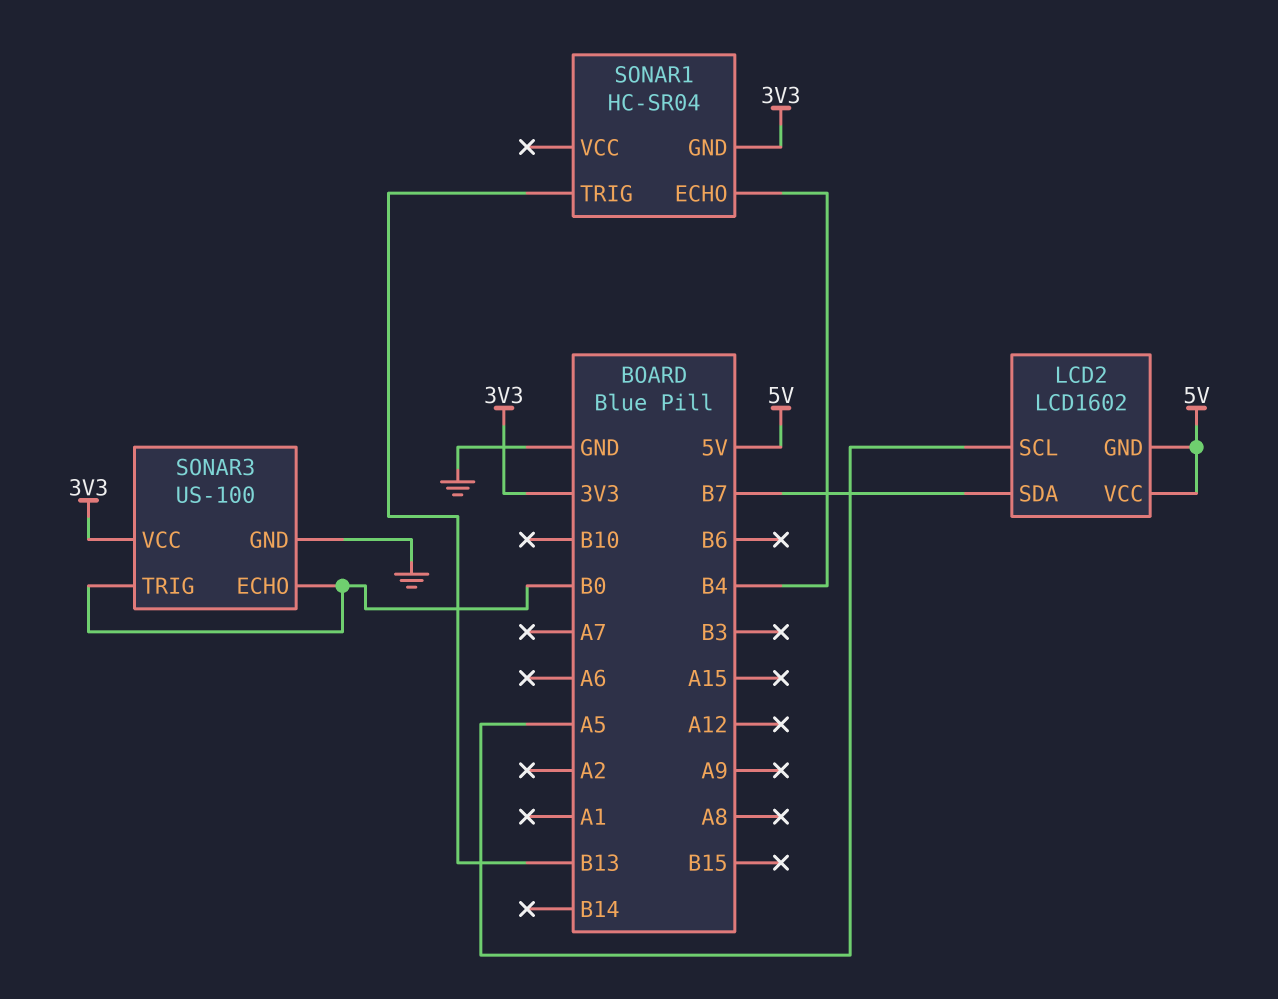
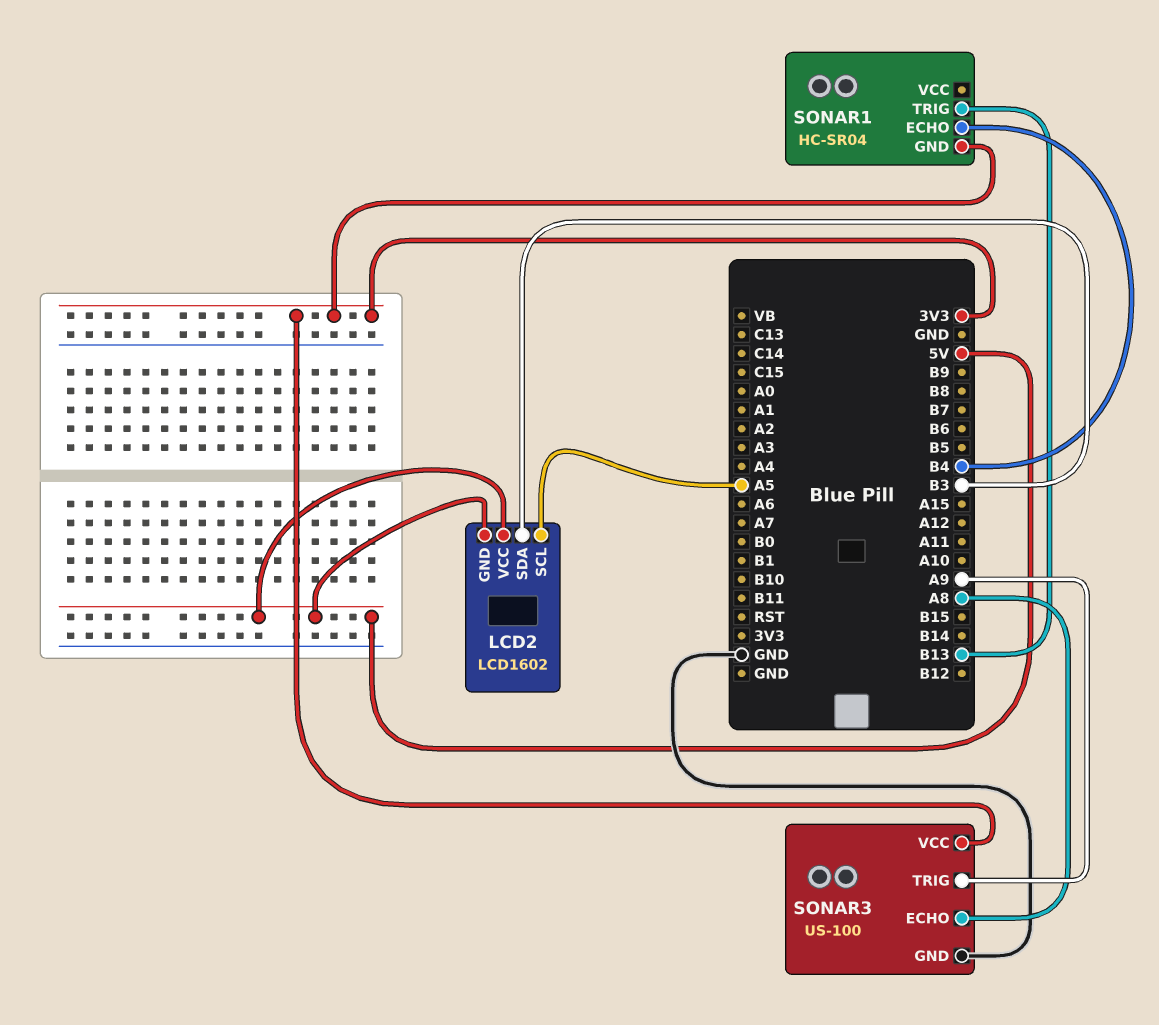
LCD2 pin SDA: B7 -> B3
SONAR3 pin ECHO: B0 -> A8
SONAR3 pin TRIG: B0 -> A9

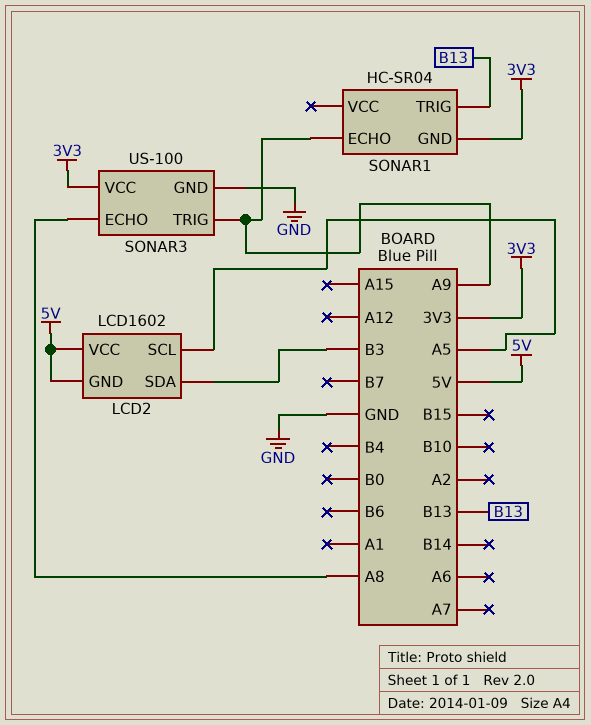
SONAR1 pin ECHO: B4 -> A9

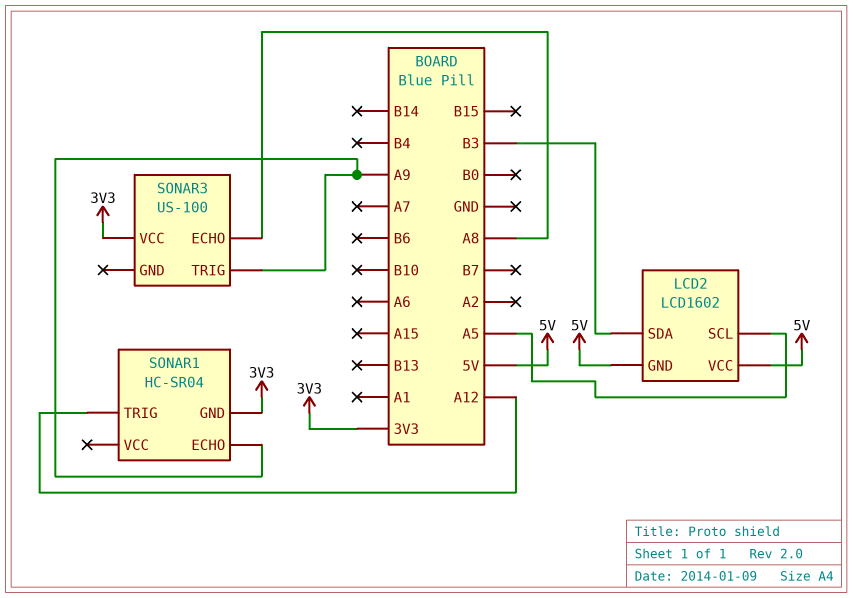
SONAR1 pin TRIG: B13 -> A12
SONAR3 pin GND: GND -> none

